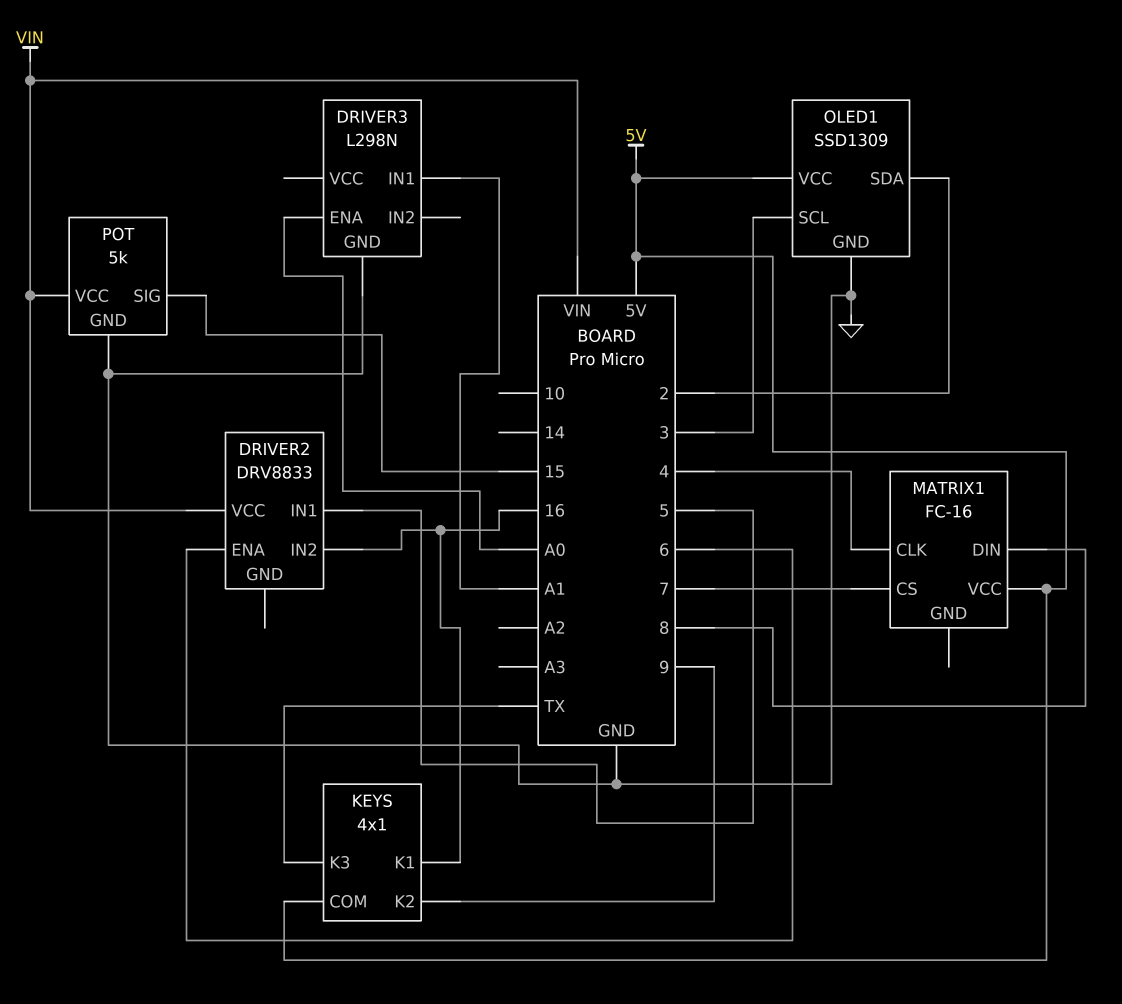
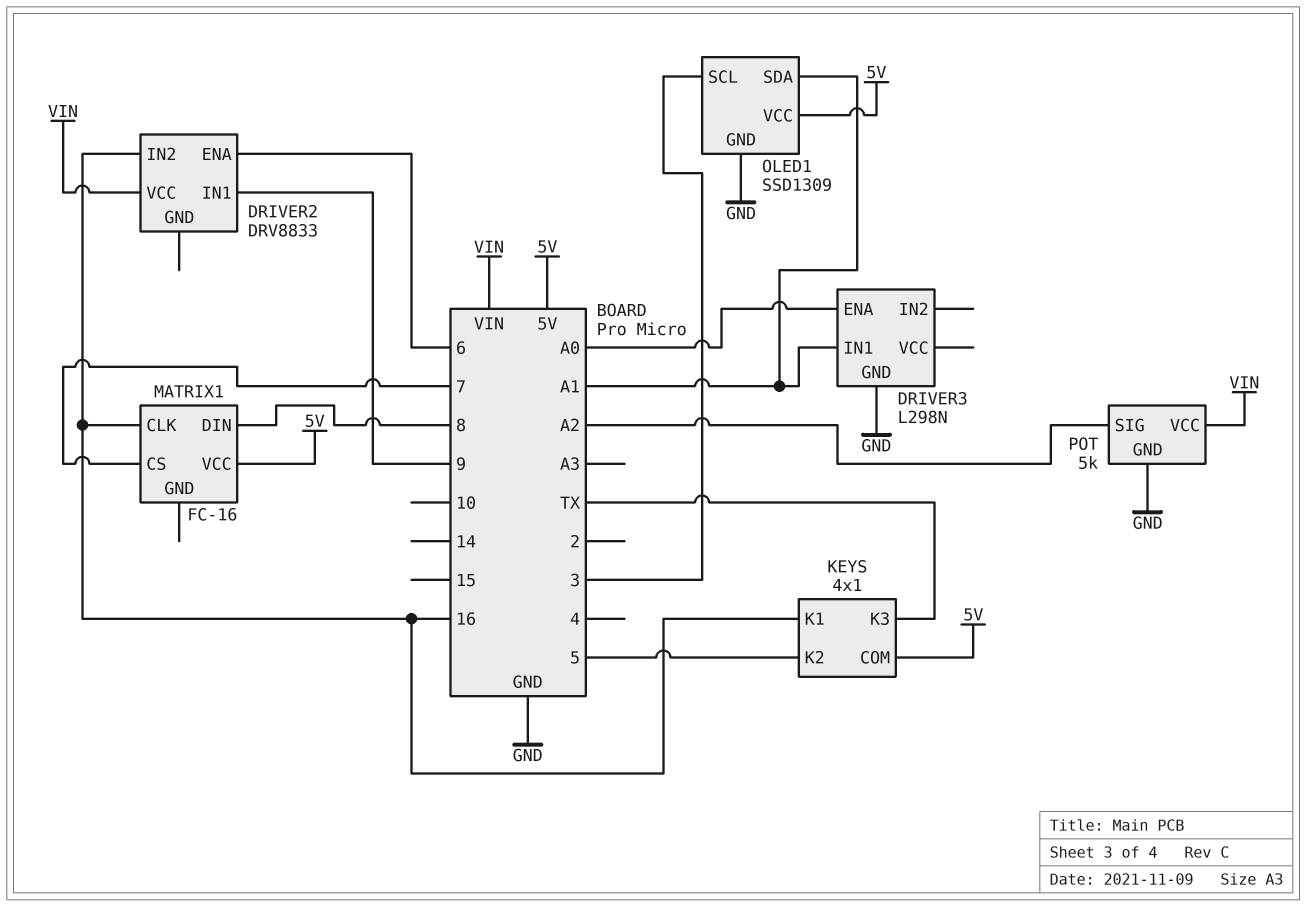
DRIVER2 pin IN1: 5 -> 9
KEYS pin K2: 9 -> 5
MATRIX1 pin CLK: 4 -> 16
OLED1 pin SDA: 2 -> A1
POT pin SIG: 15 -> A2

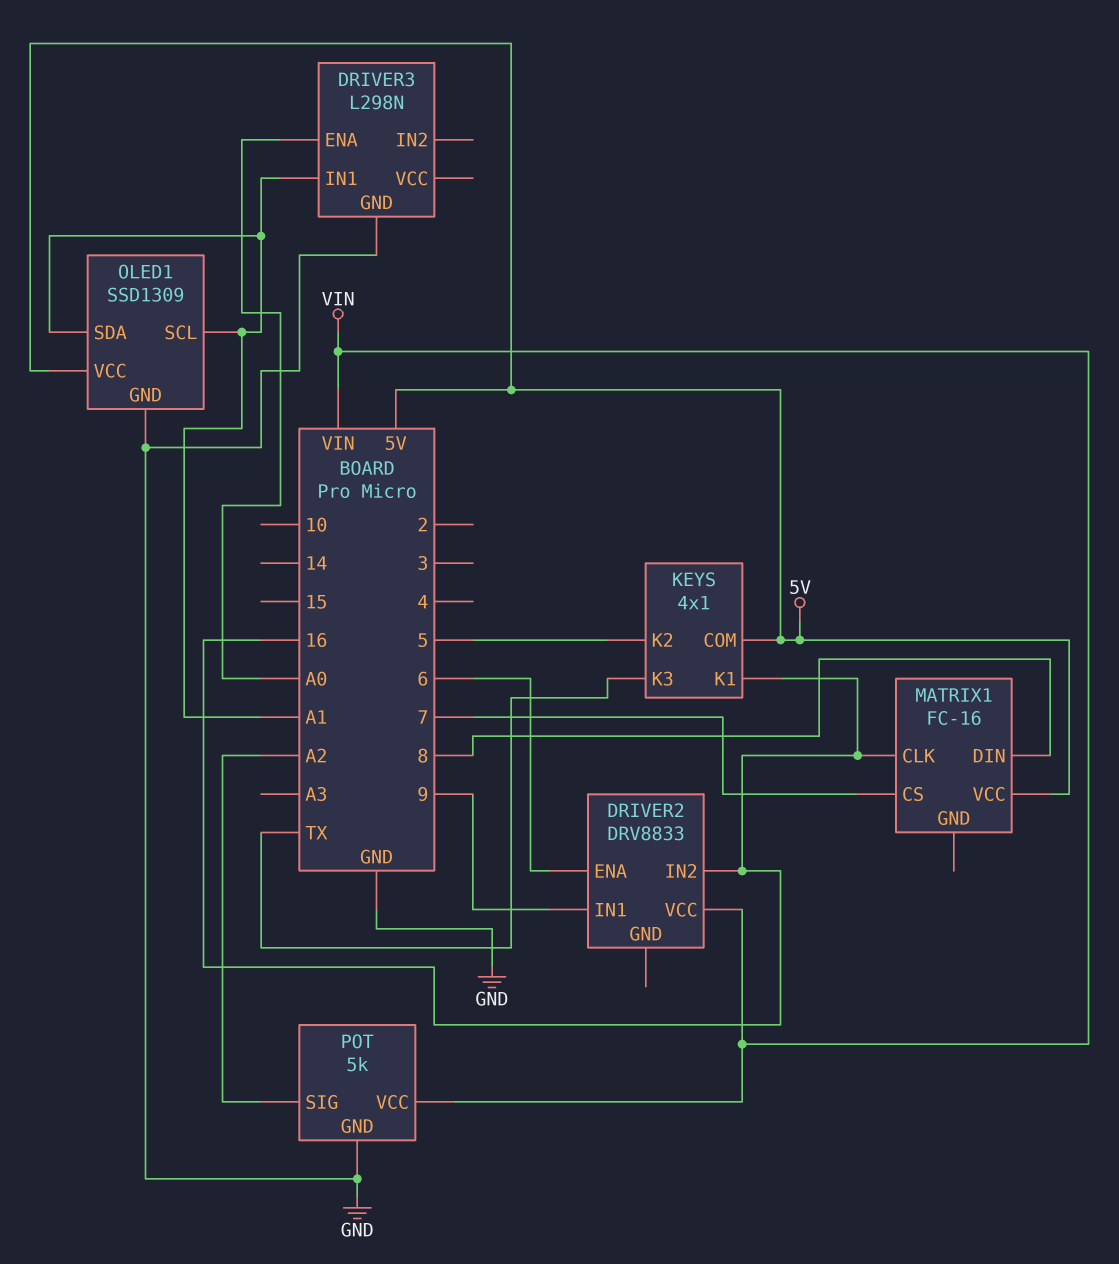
OLED1 pin SCL: 3 -> A1

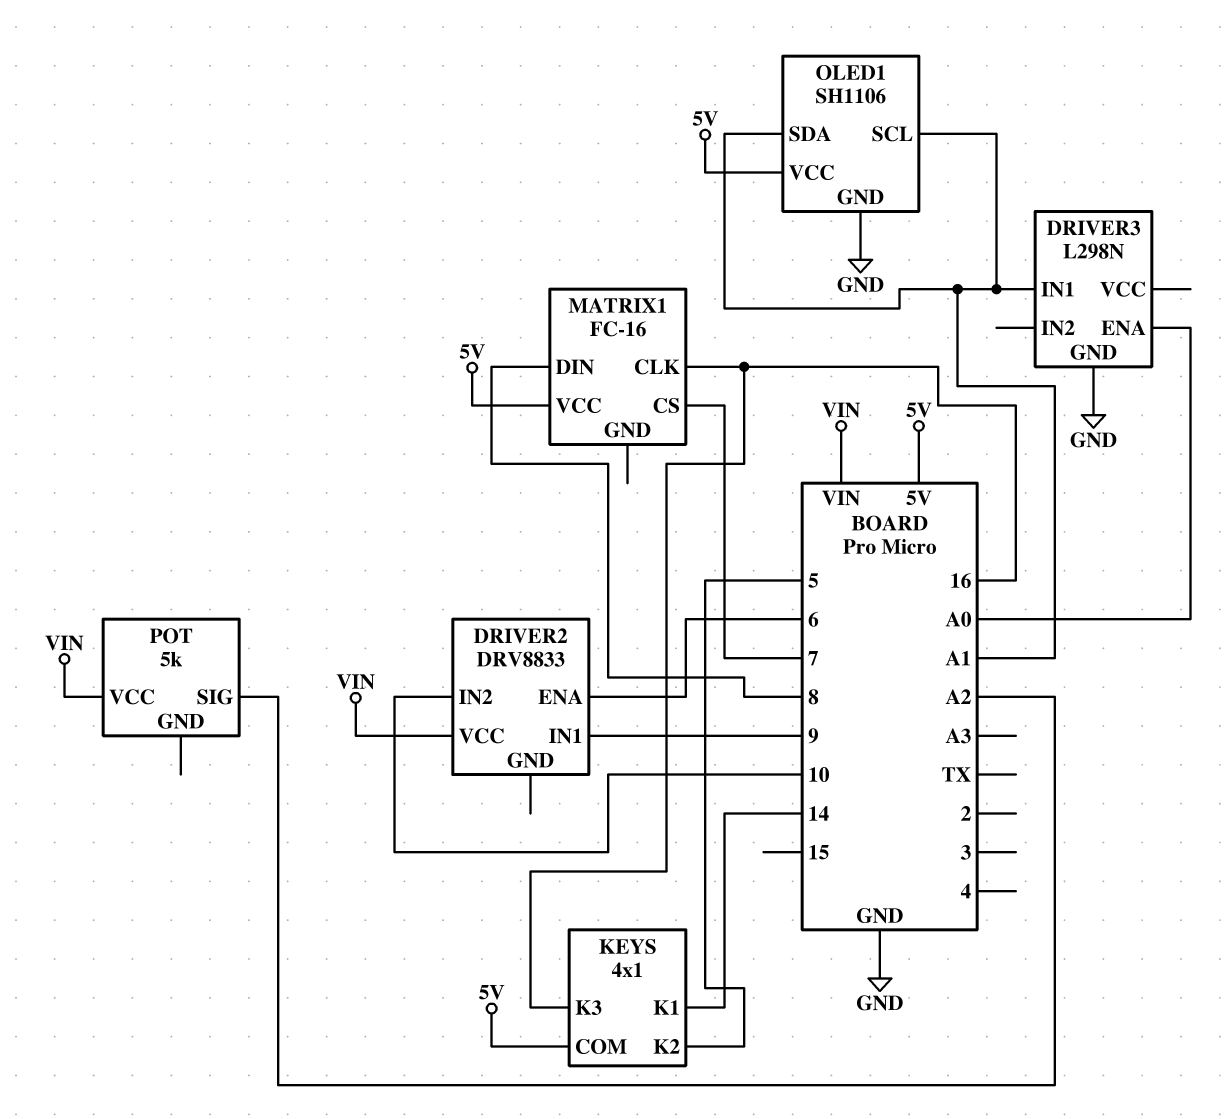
DRIVER2 pin IN2: 16 -> 10
KEYS pin K1: 16 -> 14
KEYS pin K3: TX -> 16
OLED1: SSD1309 -> SH1106
POT pin GND: GND -> none

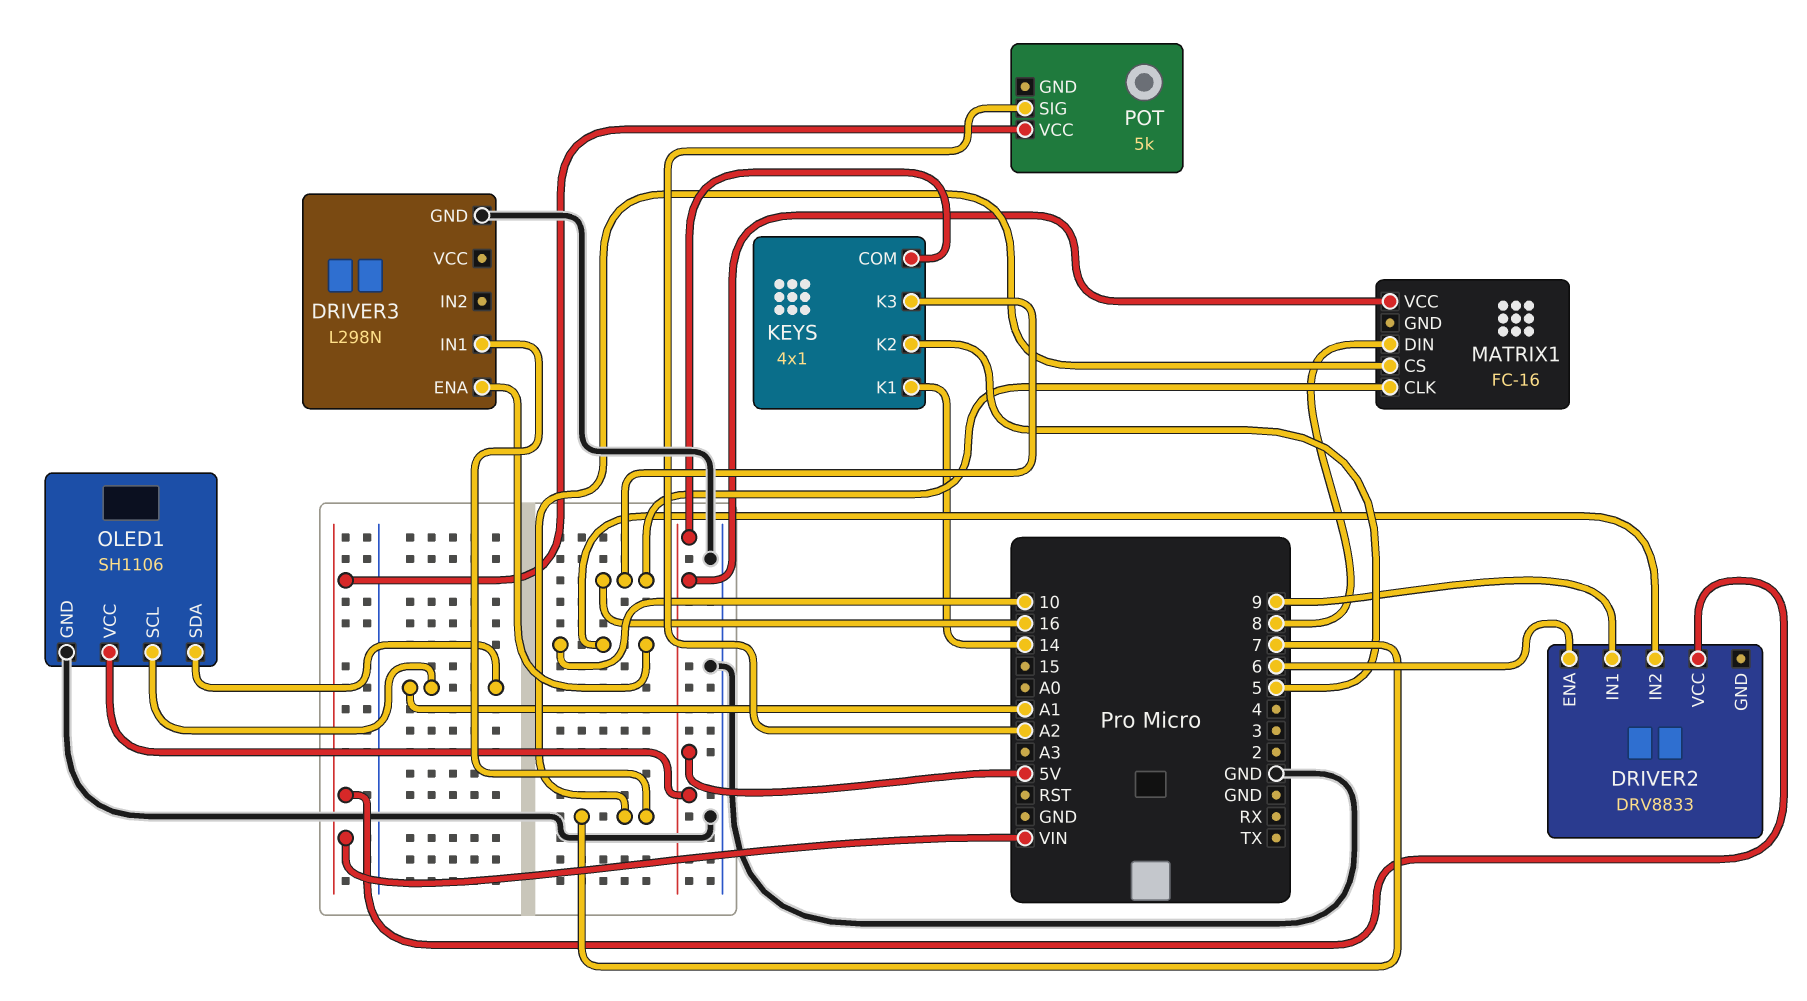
DRIVER3 pin ENA: A0 -> 10
DRIVER3 pin IN1: A1 -> 7

